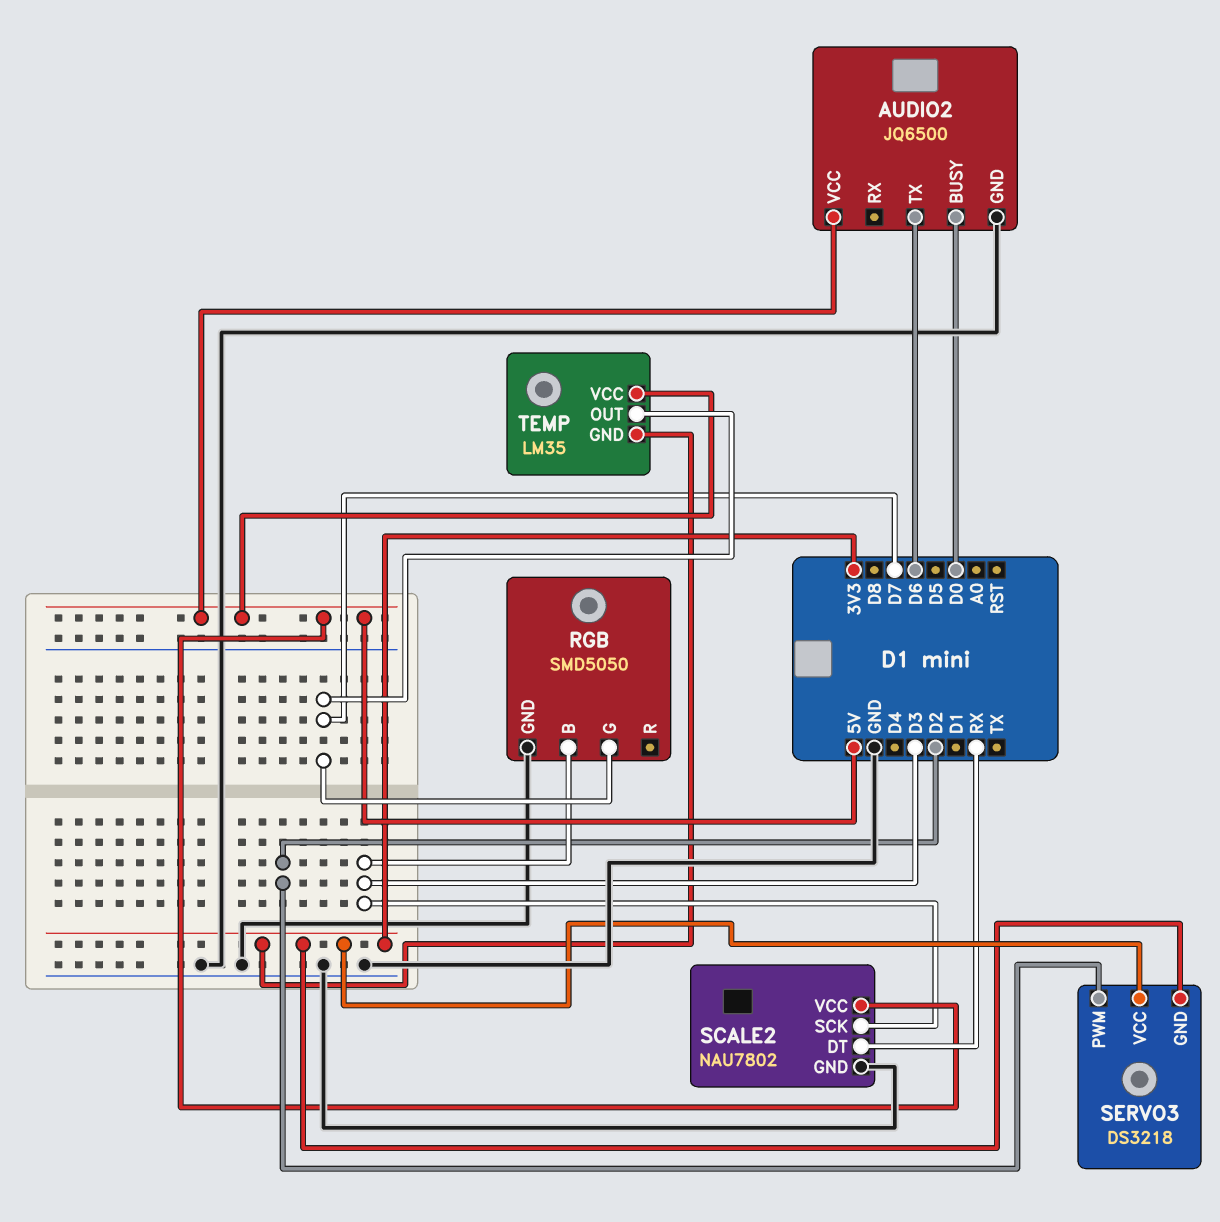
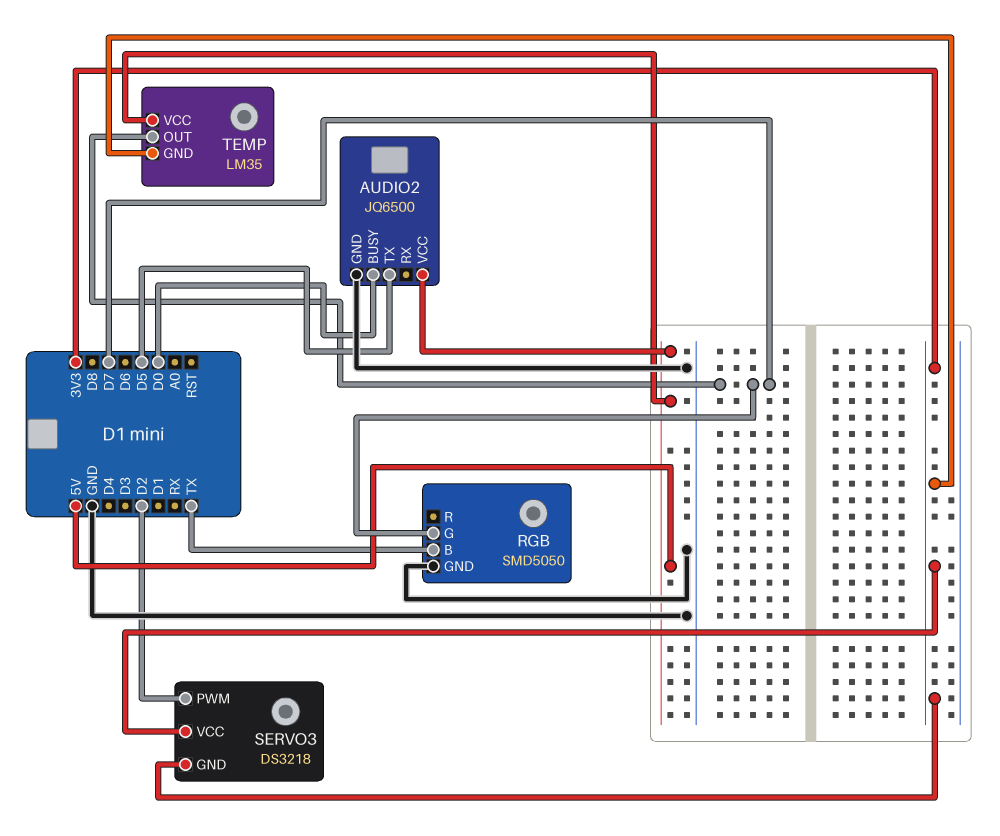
AUDIO2 pin TX: D6 -> D5
RGB pin B: D3 -> TX
SCALE2: NAU7802 -> none
SCALE2 pin DT: RX -> none
SCALE2 pin GND: GND -> none
SCALE2 pin SCK: D3 -> none
SCALE2 pin VCC: 5V -> none

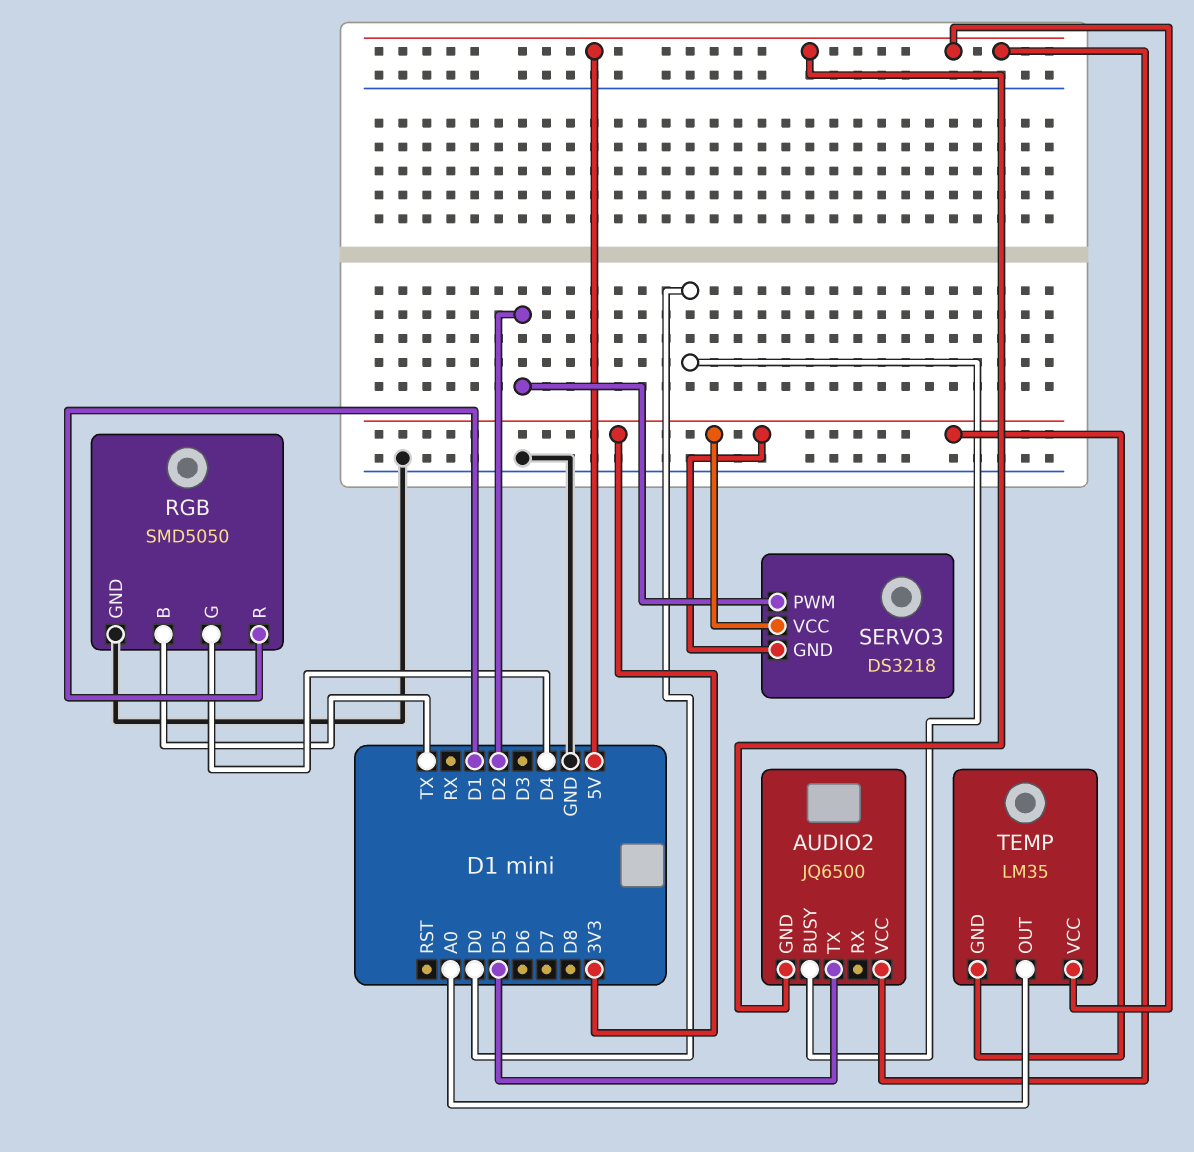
AUDIO2 pin GND: GND -> 5V
RGB pin G: D7 -> D4
RGB pin R: none -> D1
TEMP pin OUT: D7 -> A0

